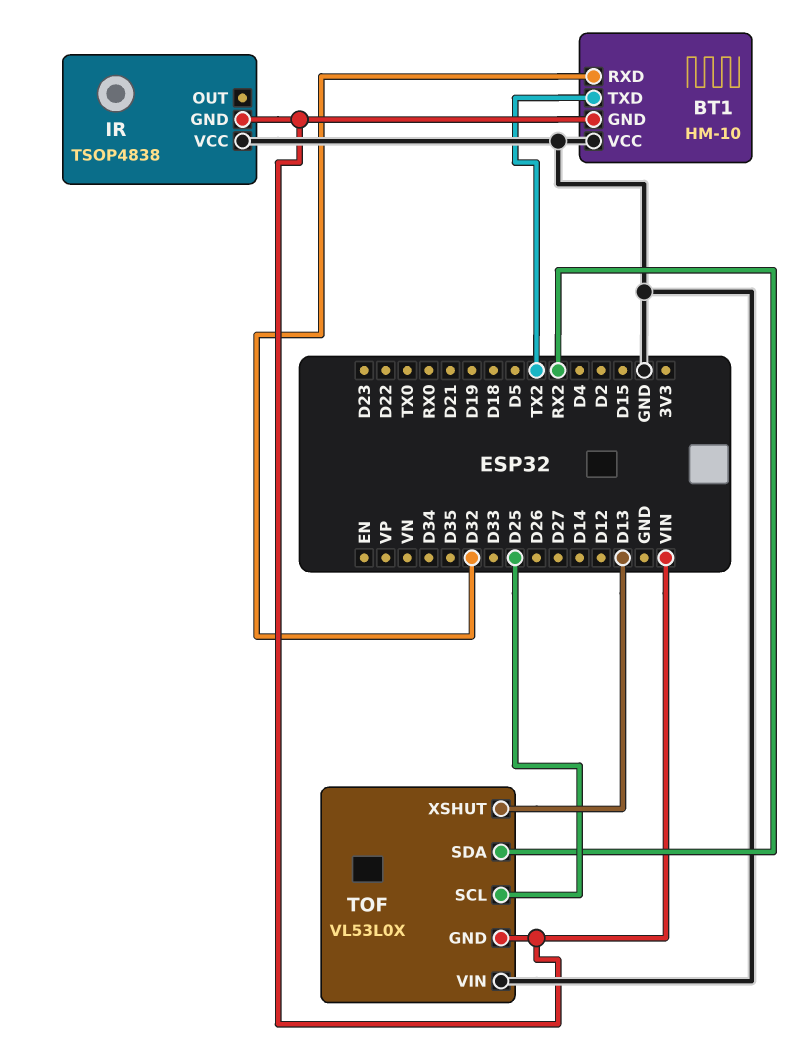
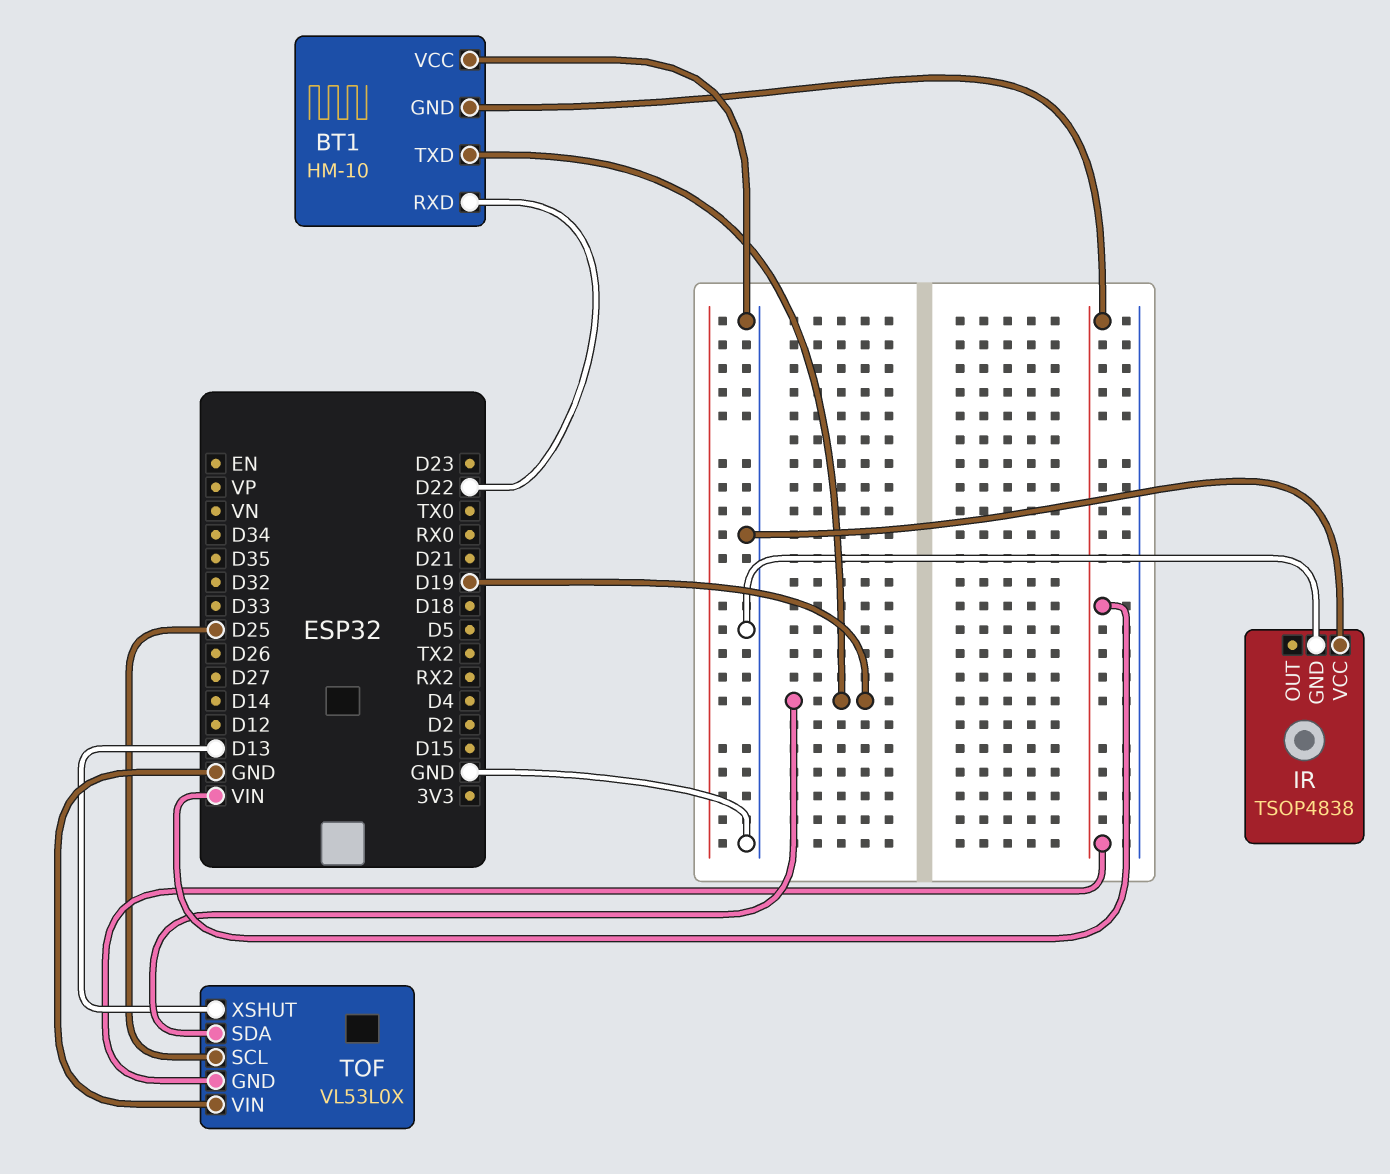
BT1 pin RXD: D32 -> D22
BT1 pin TXD: TX2 -> D19
IR pin GND: VIN -> GND
TOF pin SDA: RX2 -> D19

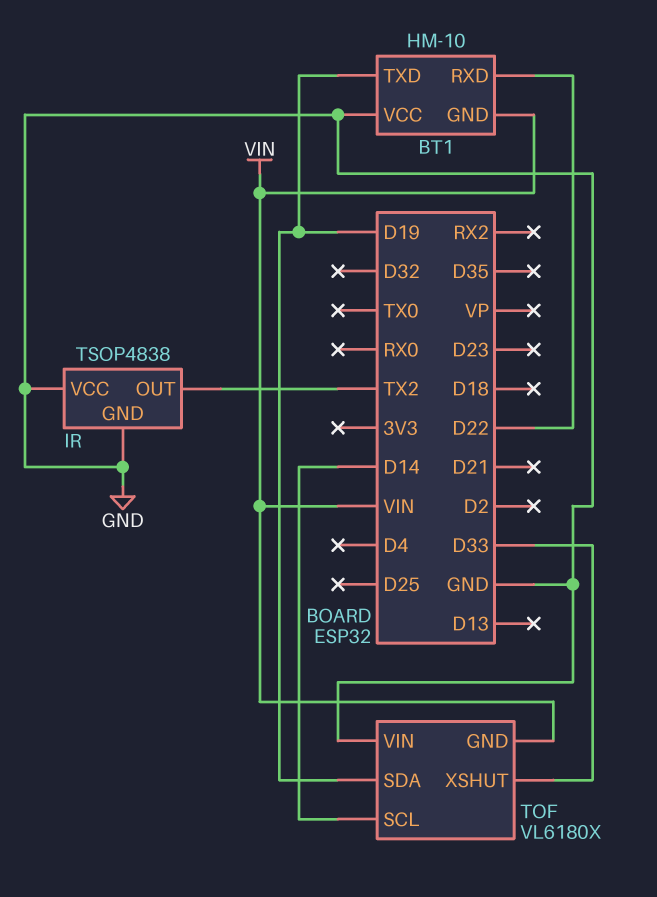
IR pin OUT: none -> TX2
TOF: VL53L0X -> VL6180X
TOF pin SCL: D25 -> D14
TOF pin XSHUT: D13 -> D33

